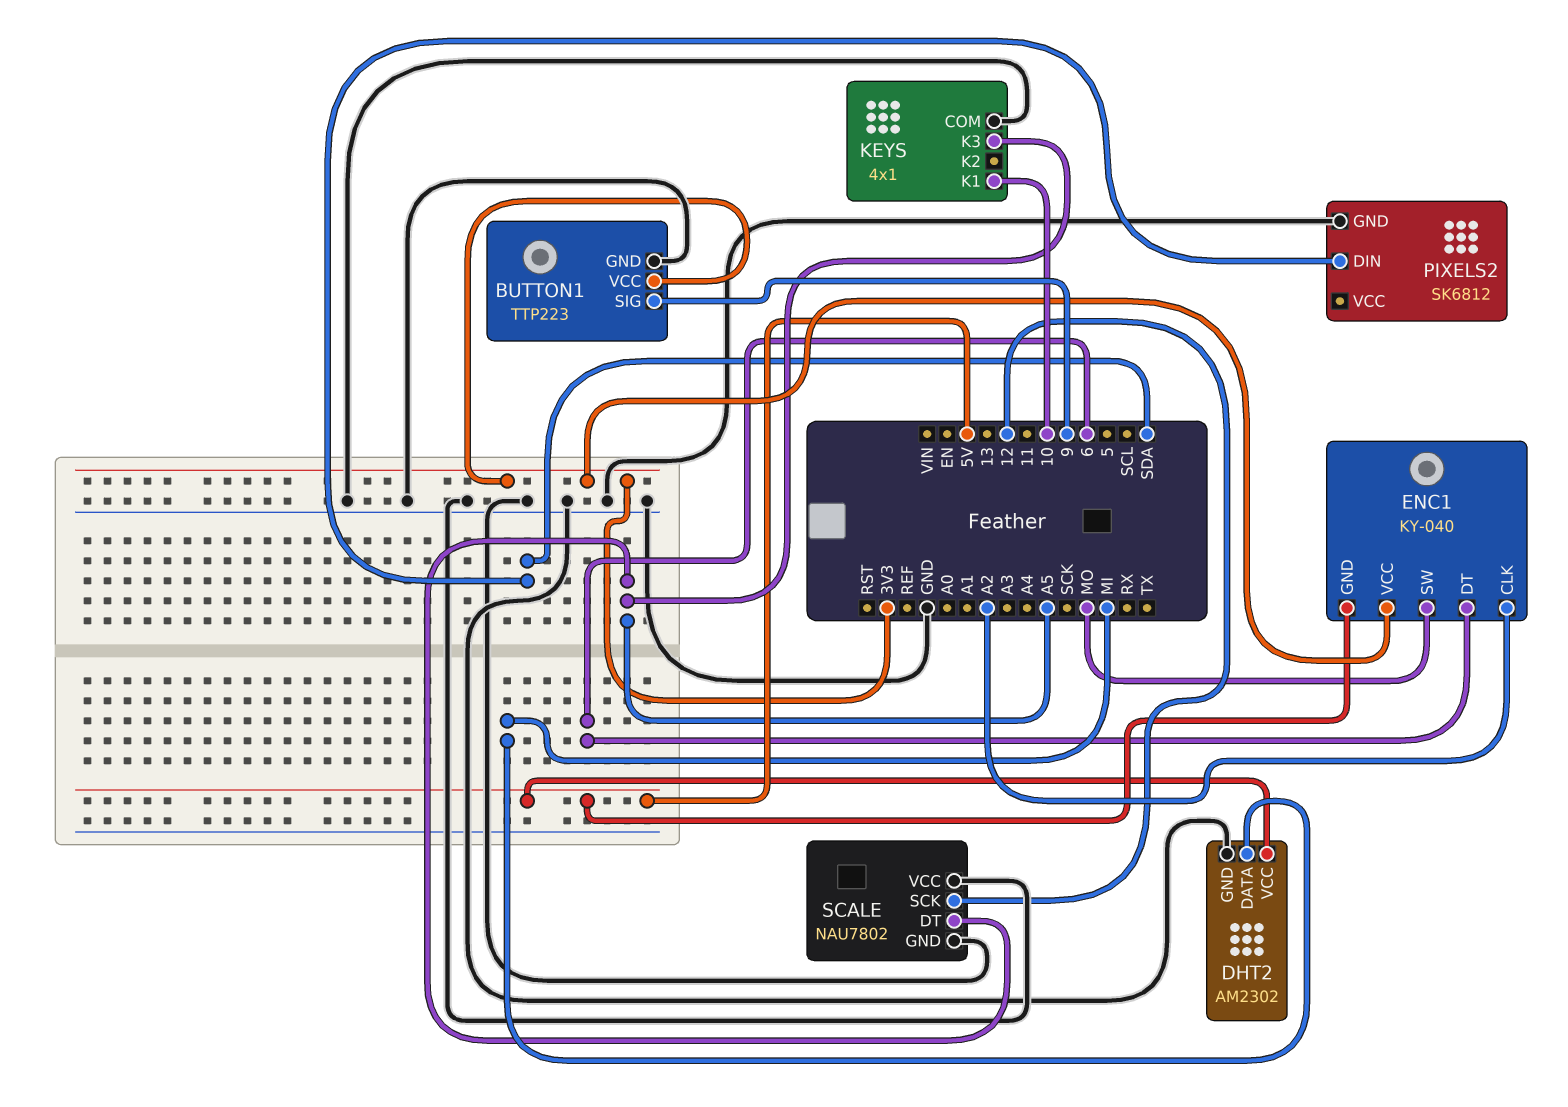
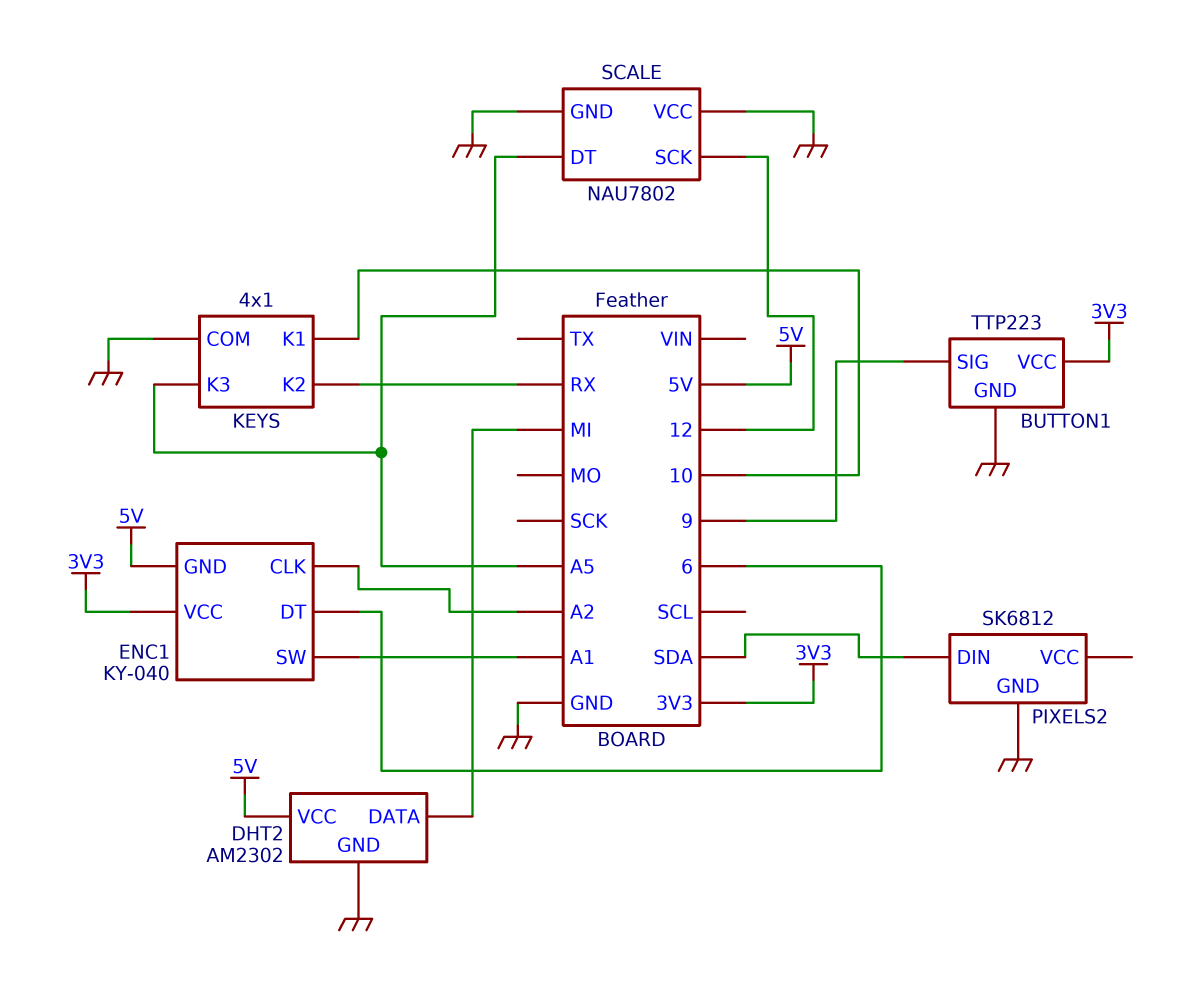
ENC1 pin SW: MO -> A1
KEYS pin K2: none -> RX

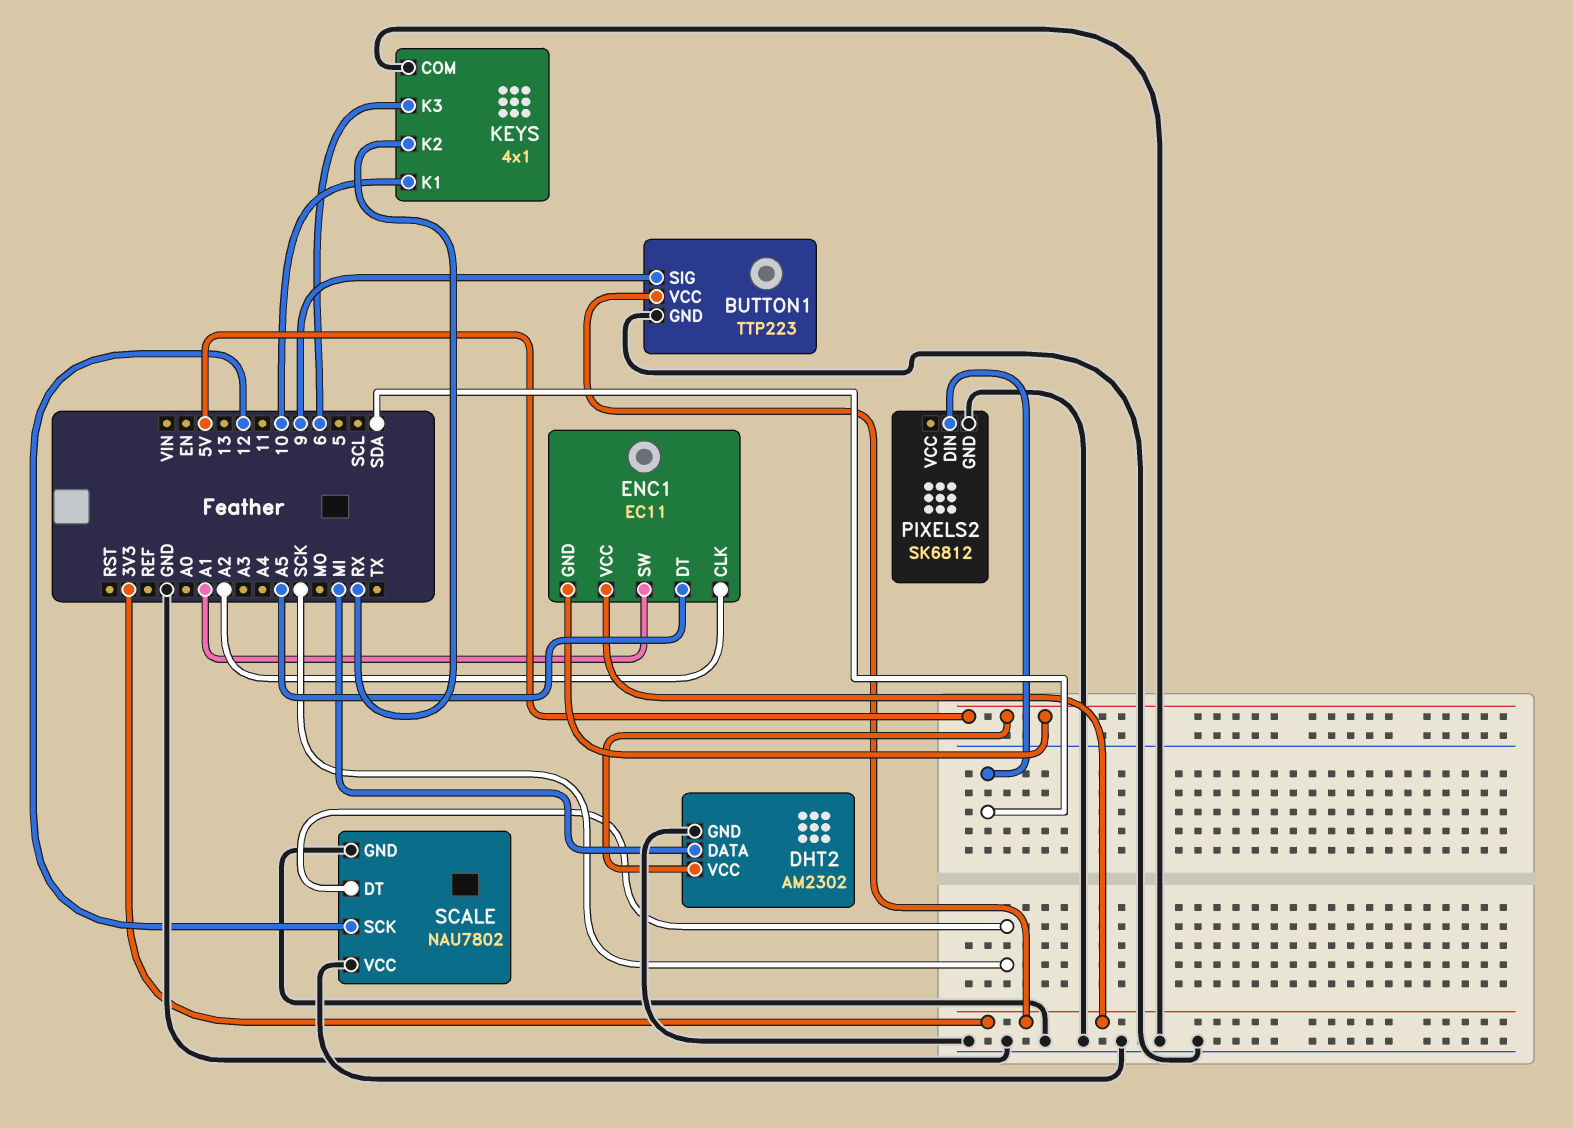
ENC1: KY-040 -> EC11
ENC1 pin DT: 6 -> A5
KEYS pin K3: A5 -> 6
SCALE pin DT: A5 -> SCK

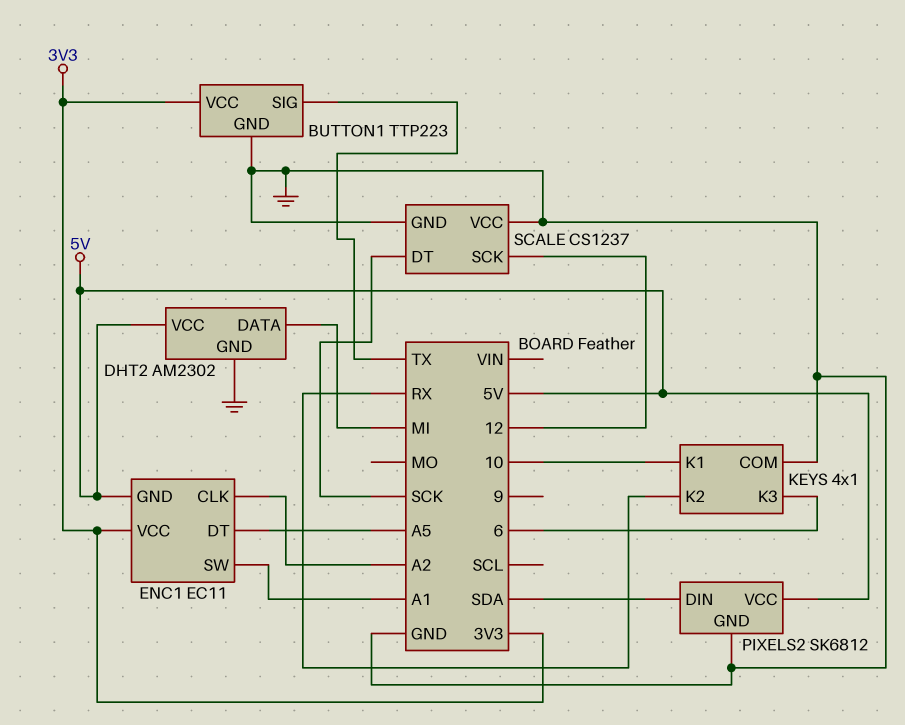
BUTTON1 pin SIG: 9 -> TX
PIXELS2 pin VCC: none -> 5V
SCALE: NAU7802 -> CS1237

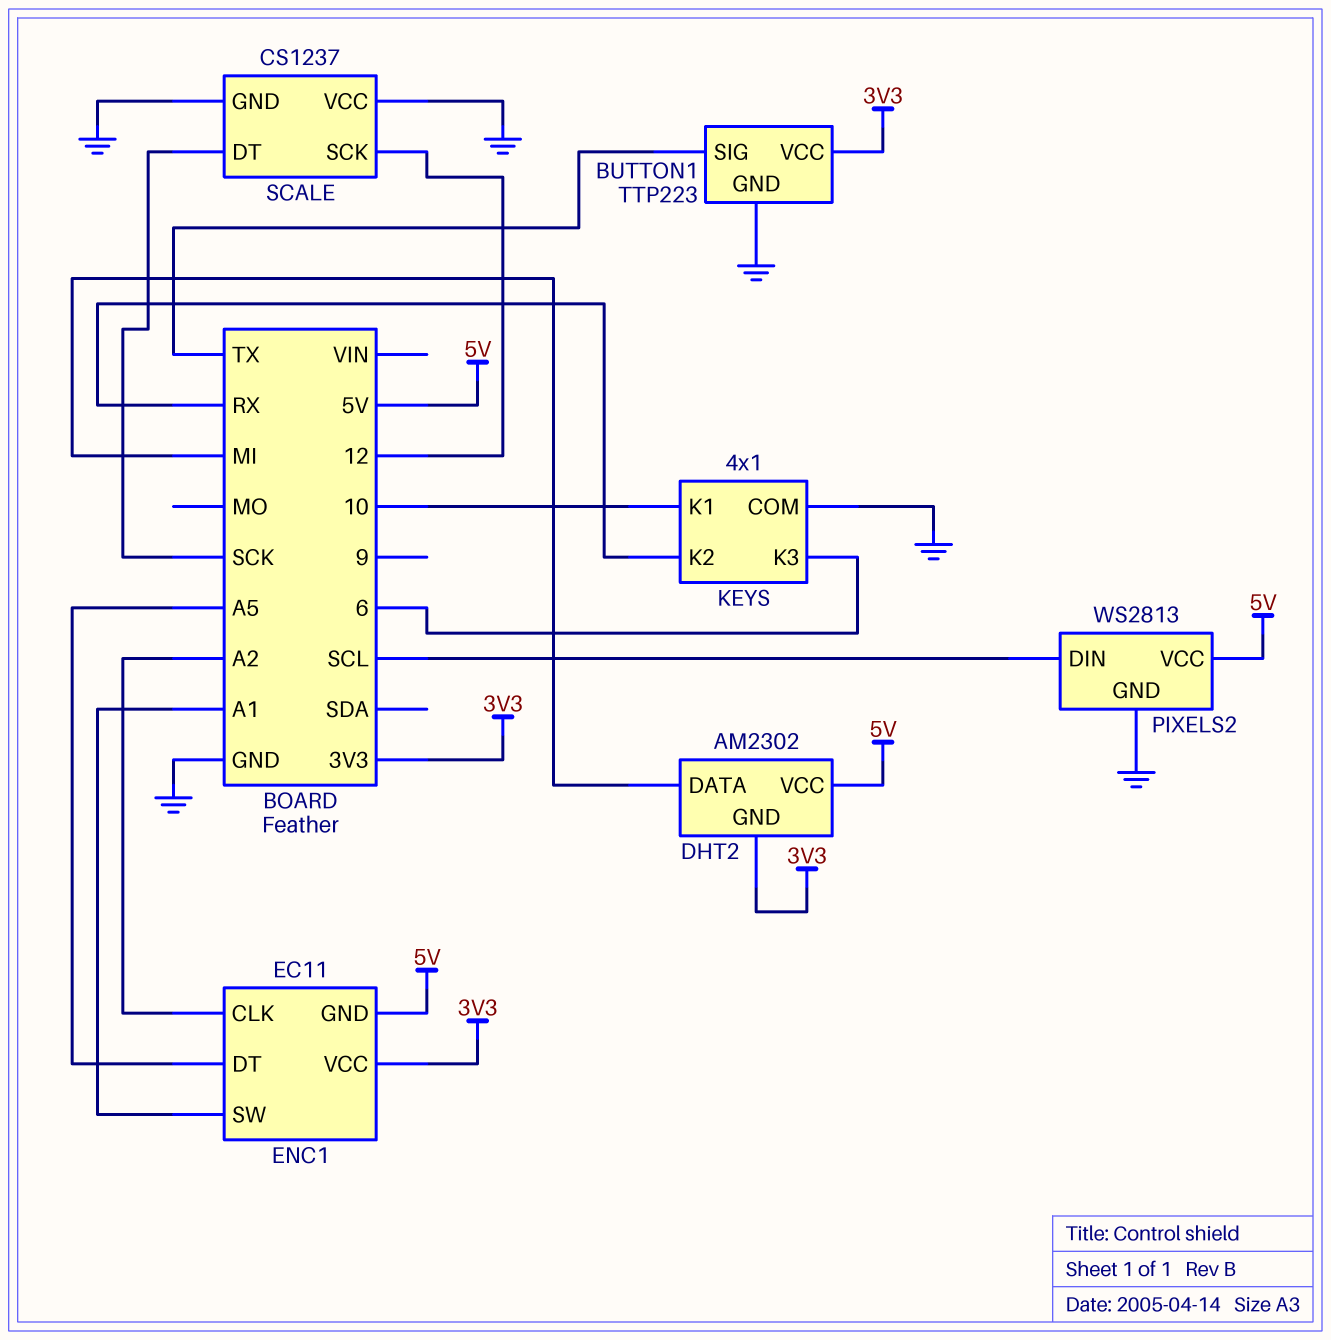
DHT2 pin GND: GND -> 3V3
PIXELS2: SK6812 -> WS2813
PIXELS2 pin DIN: SDA -> SCL

